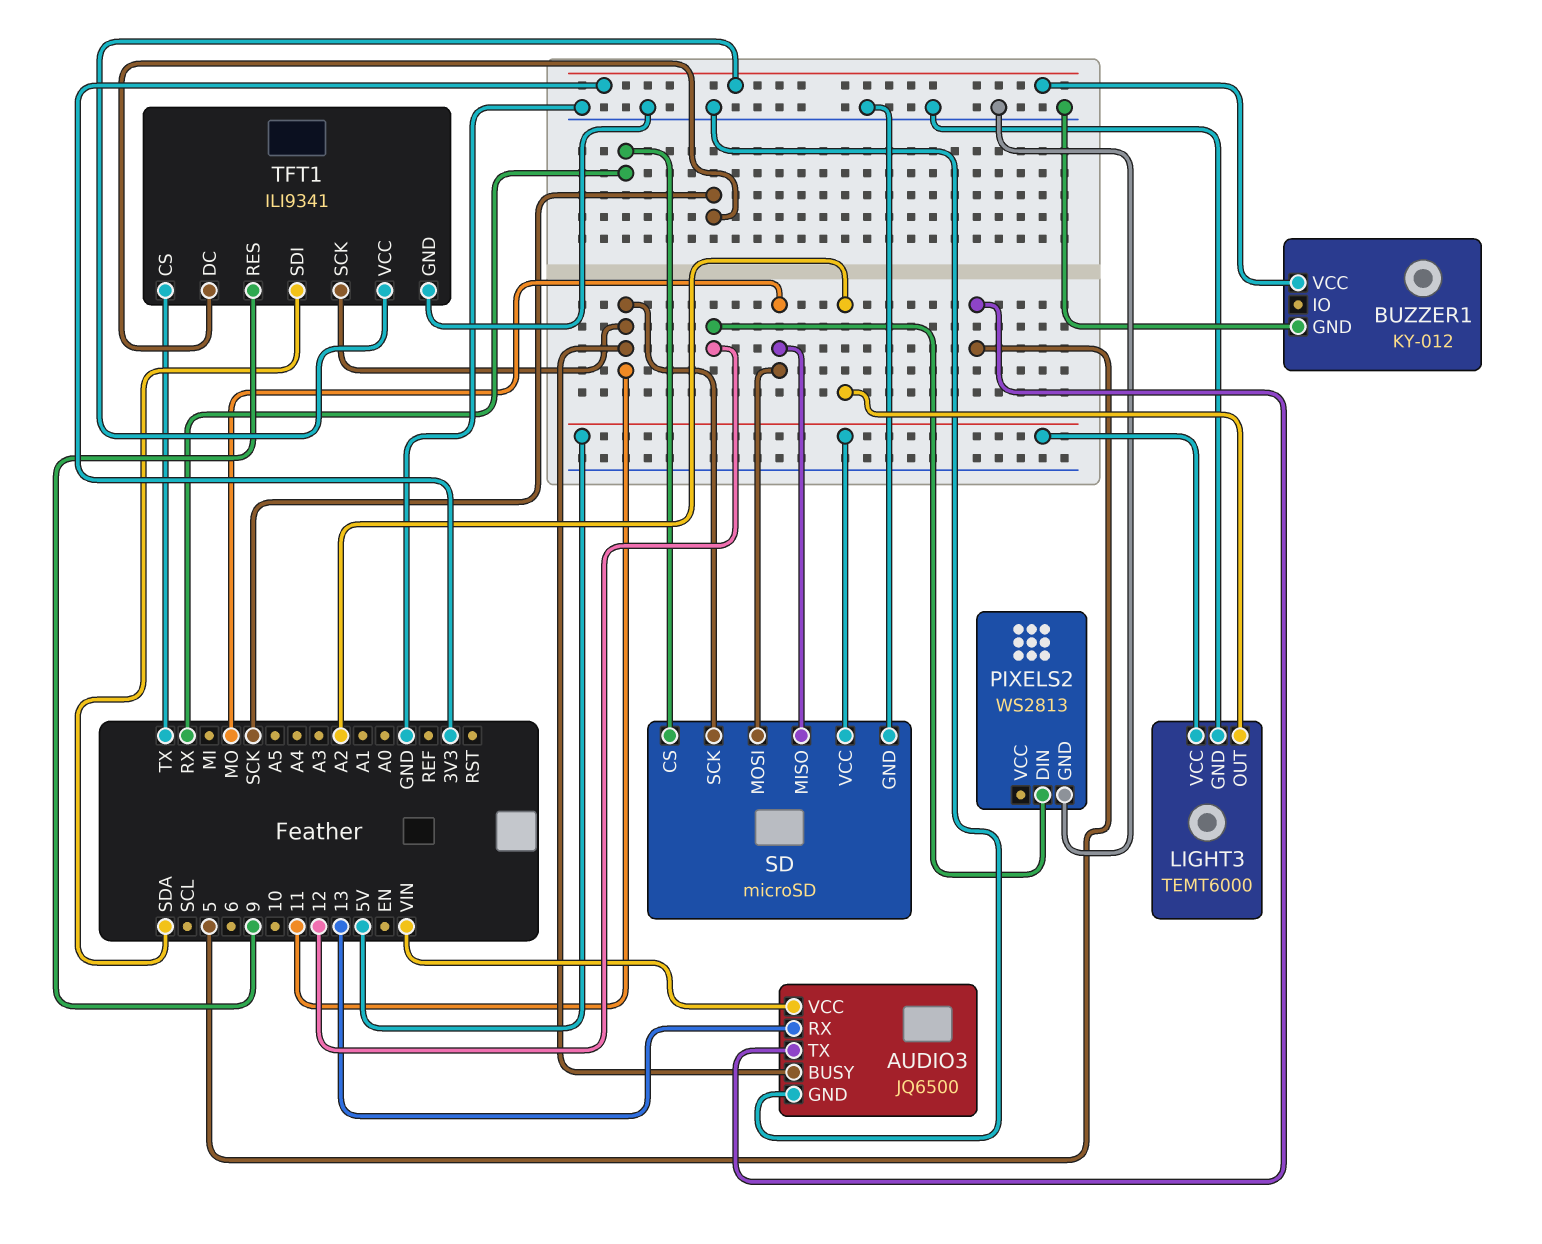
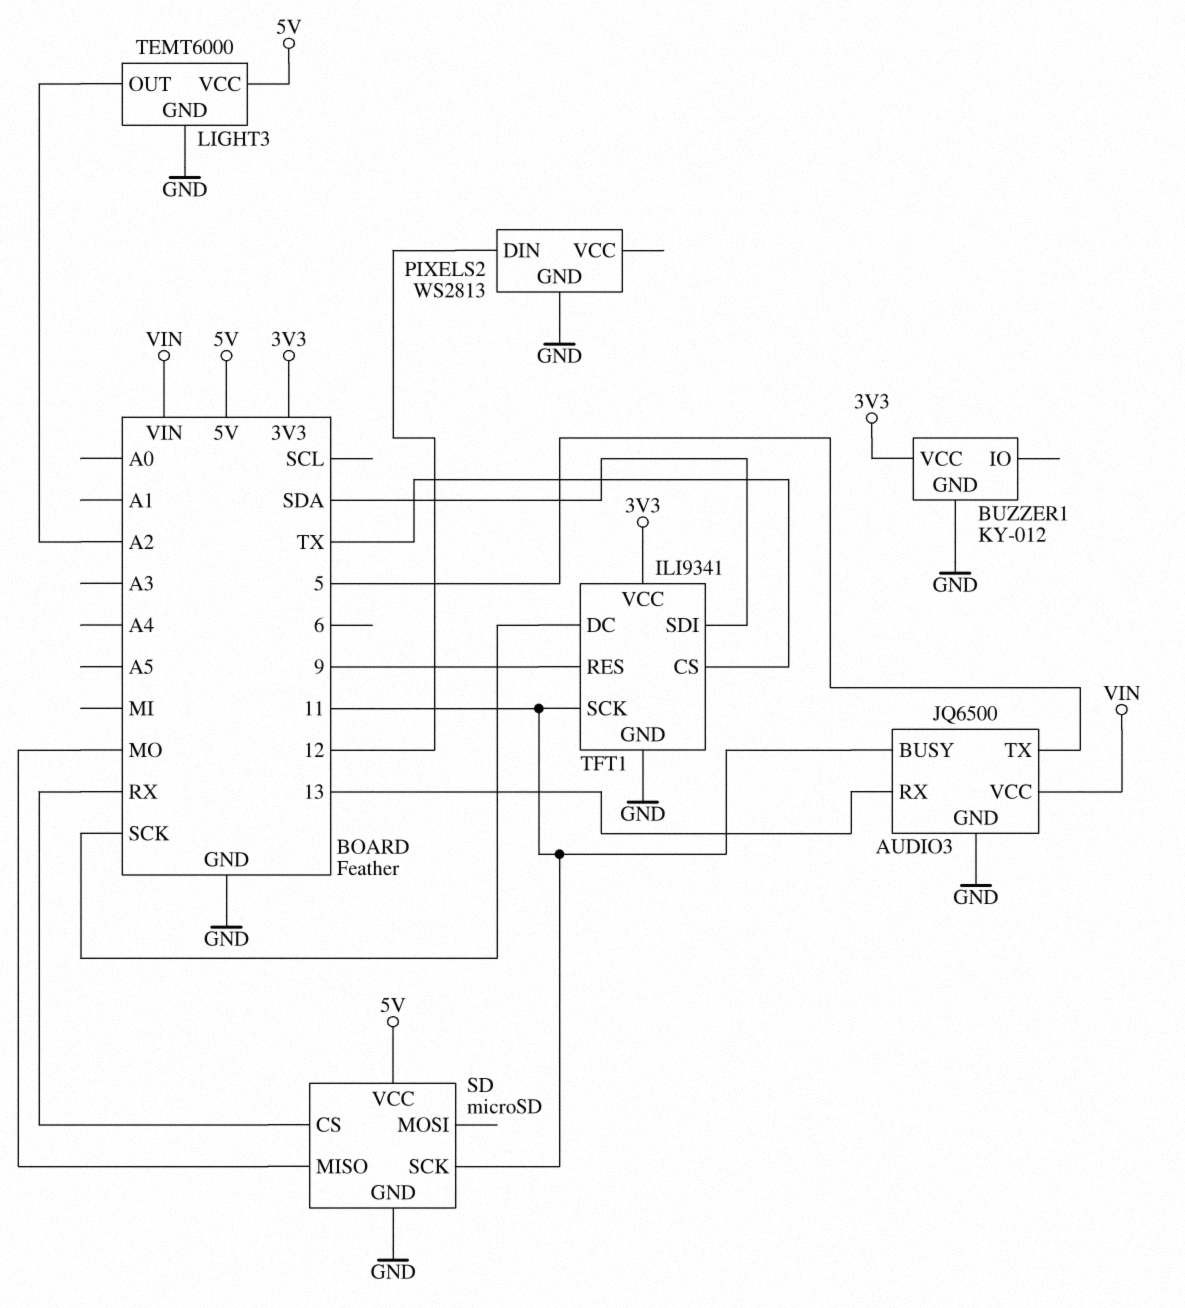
SD pin MOSI: MO -> none

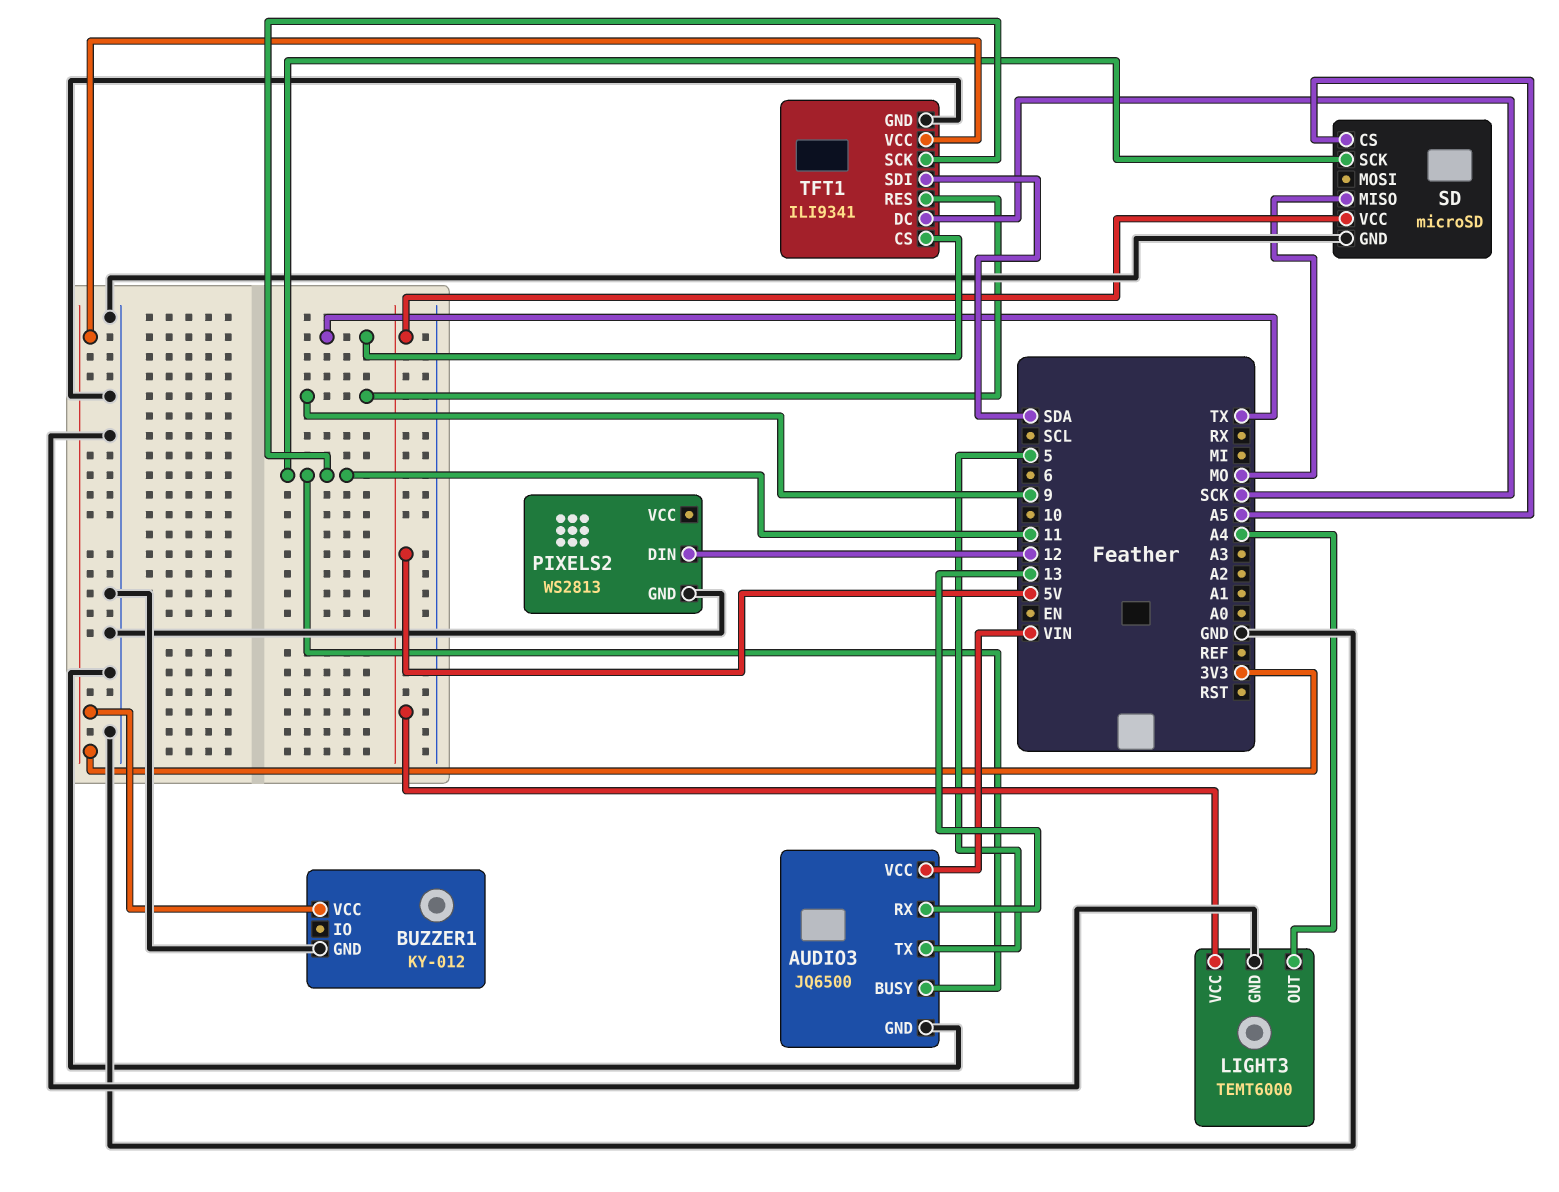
LIGHT3 pin OUT: A2 -> A4
SD pin CS: RX -> A5

